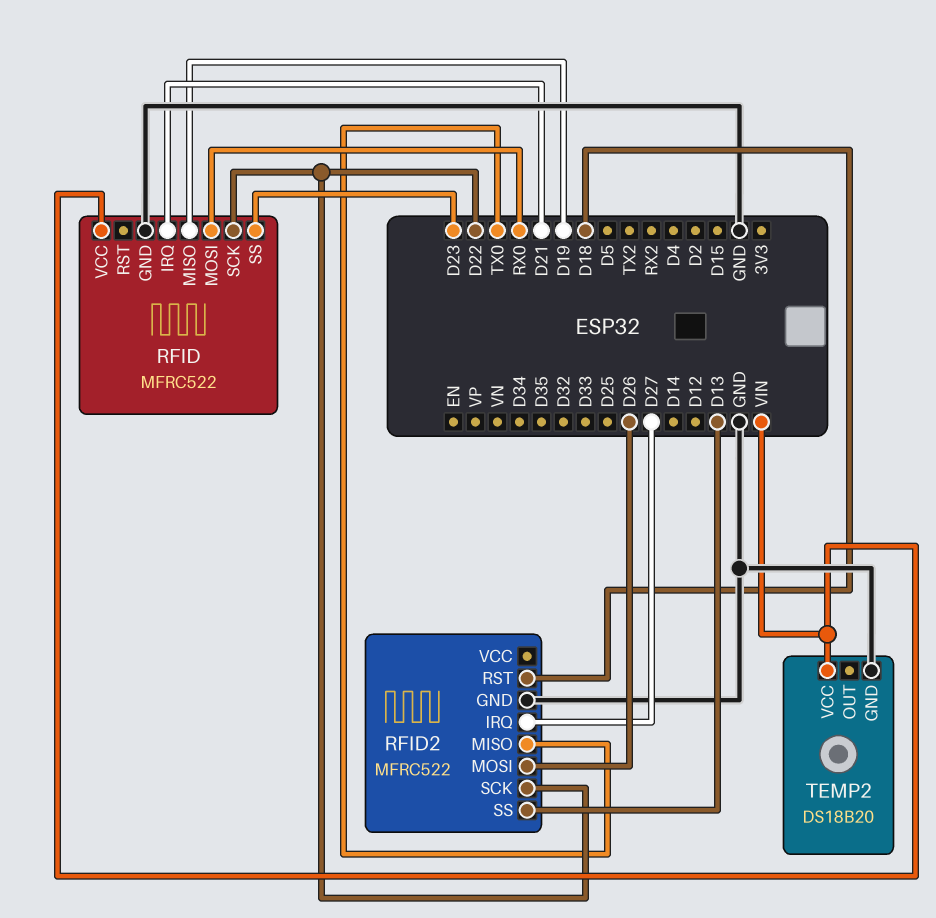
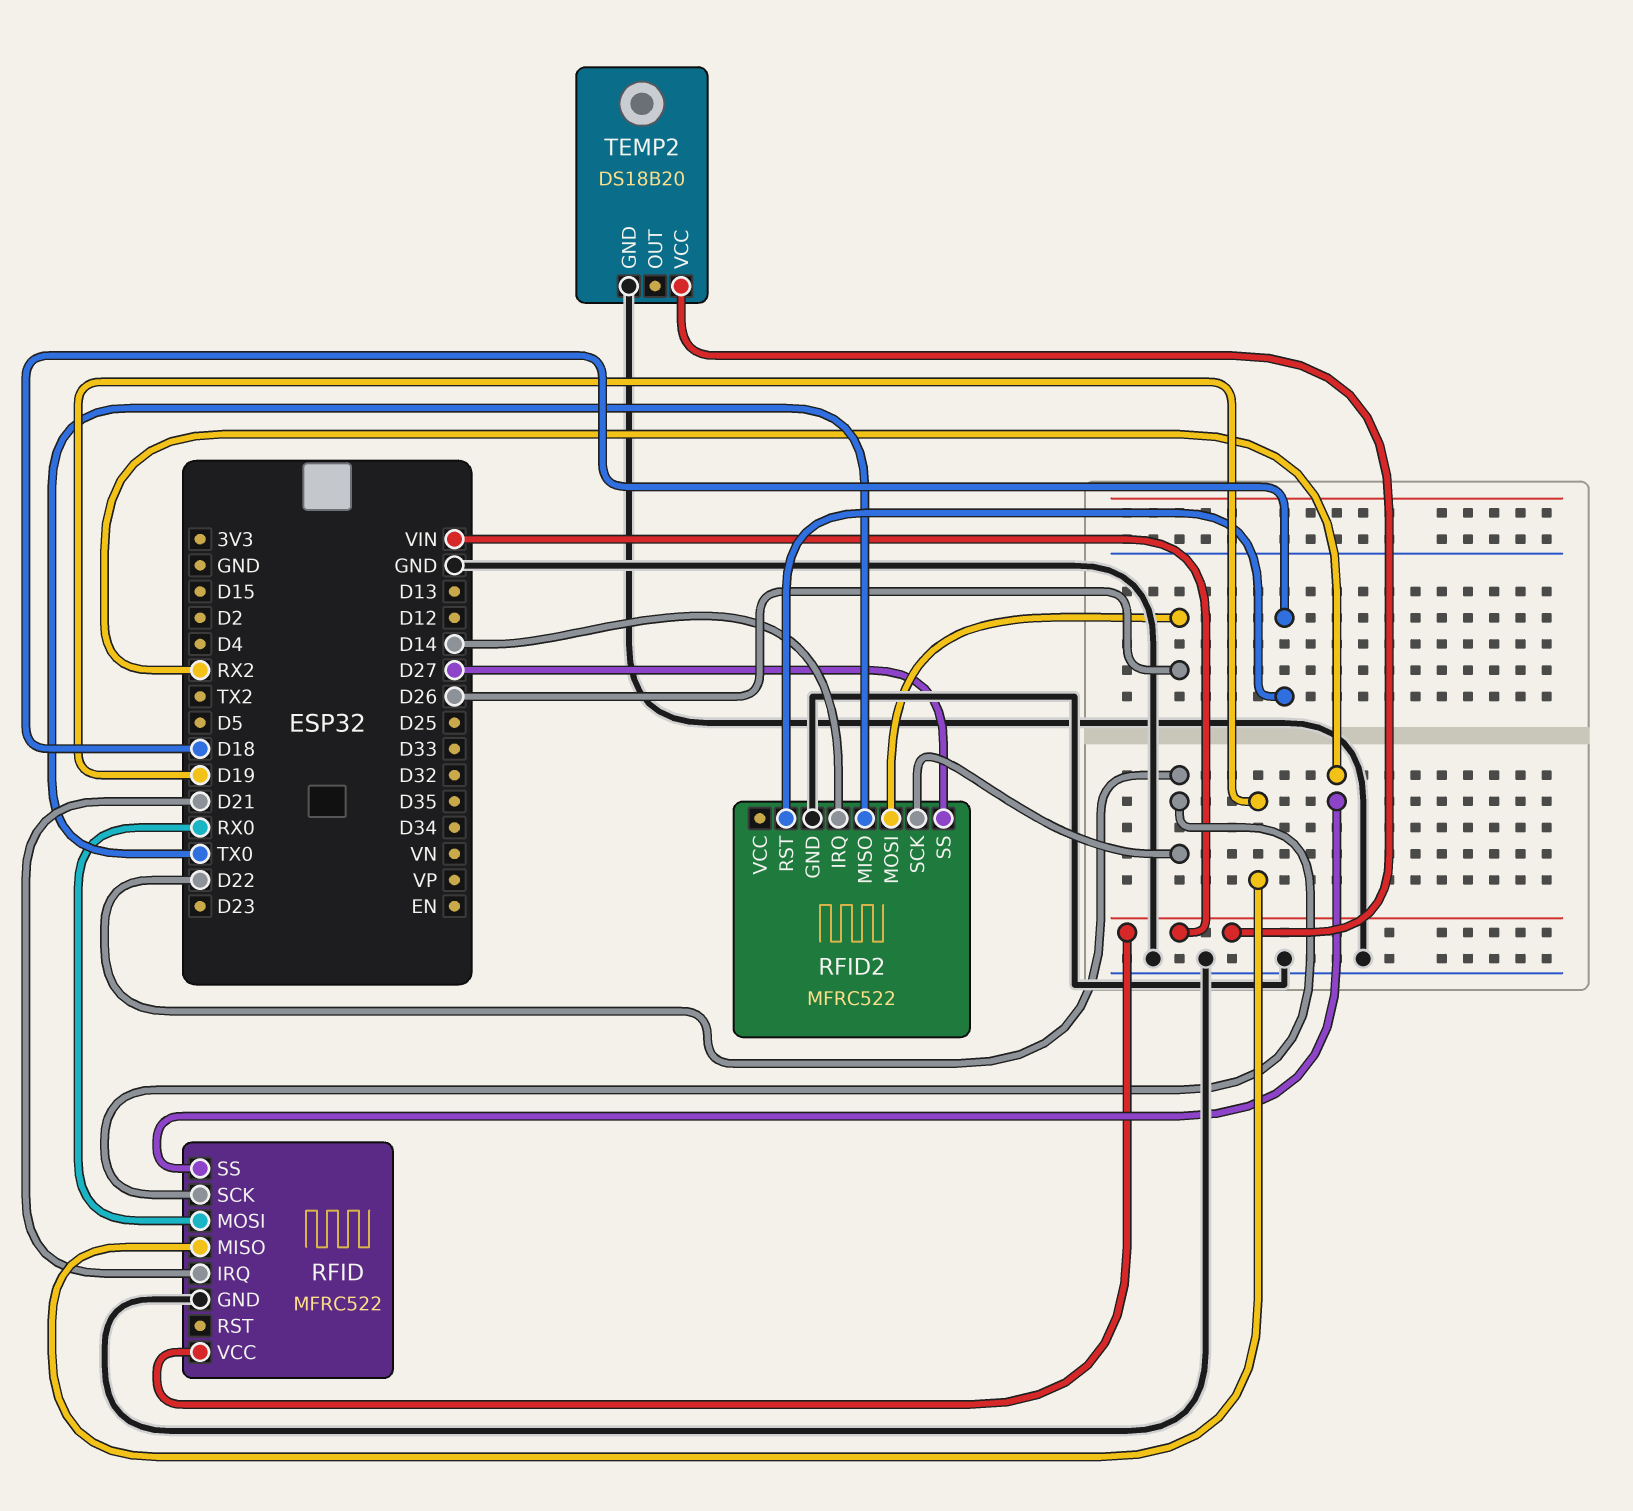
RFID pin SS: D23 -> RX2
RFID2 pin IRQ: D27 -> D14
RFID2 pin SS: D13 -> D27

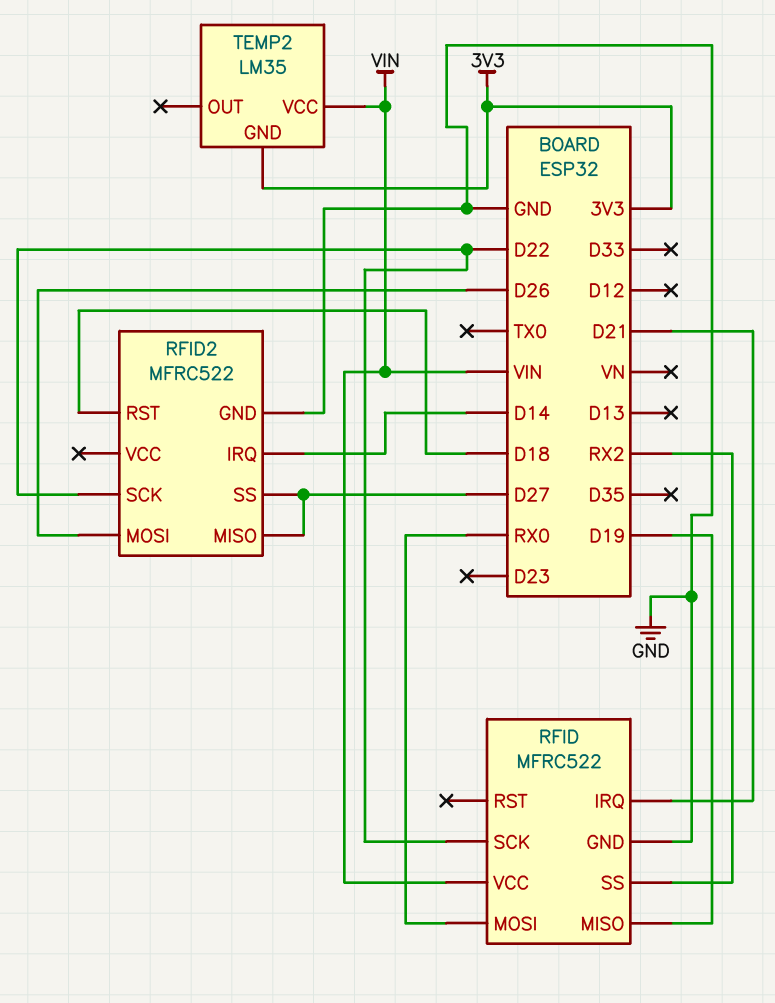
RFID2 pin MISO: TX0 -> D27
TEMP2: DS18B20 -> LM35
TEMP2 pin GND: GND -> 3V3

